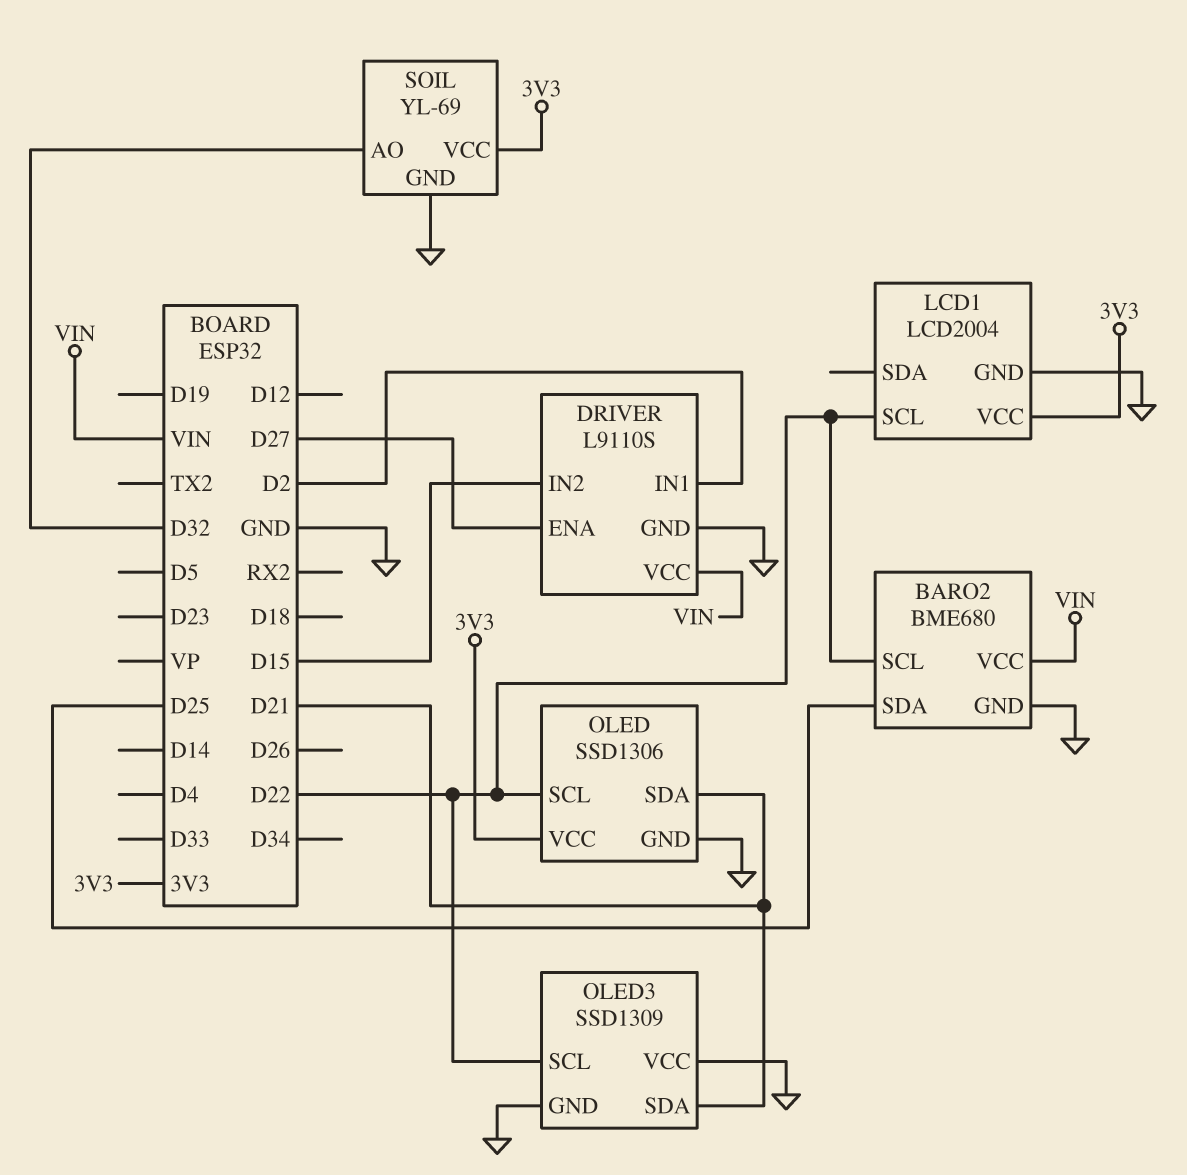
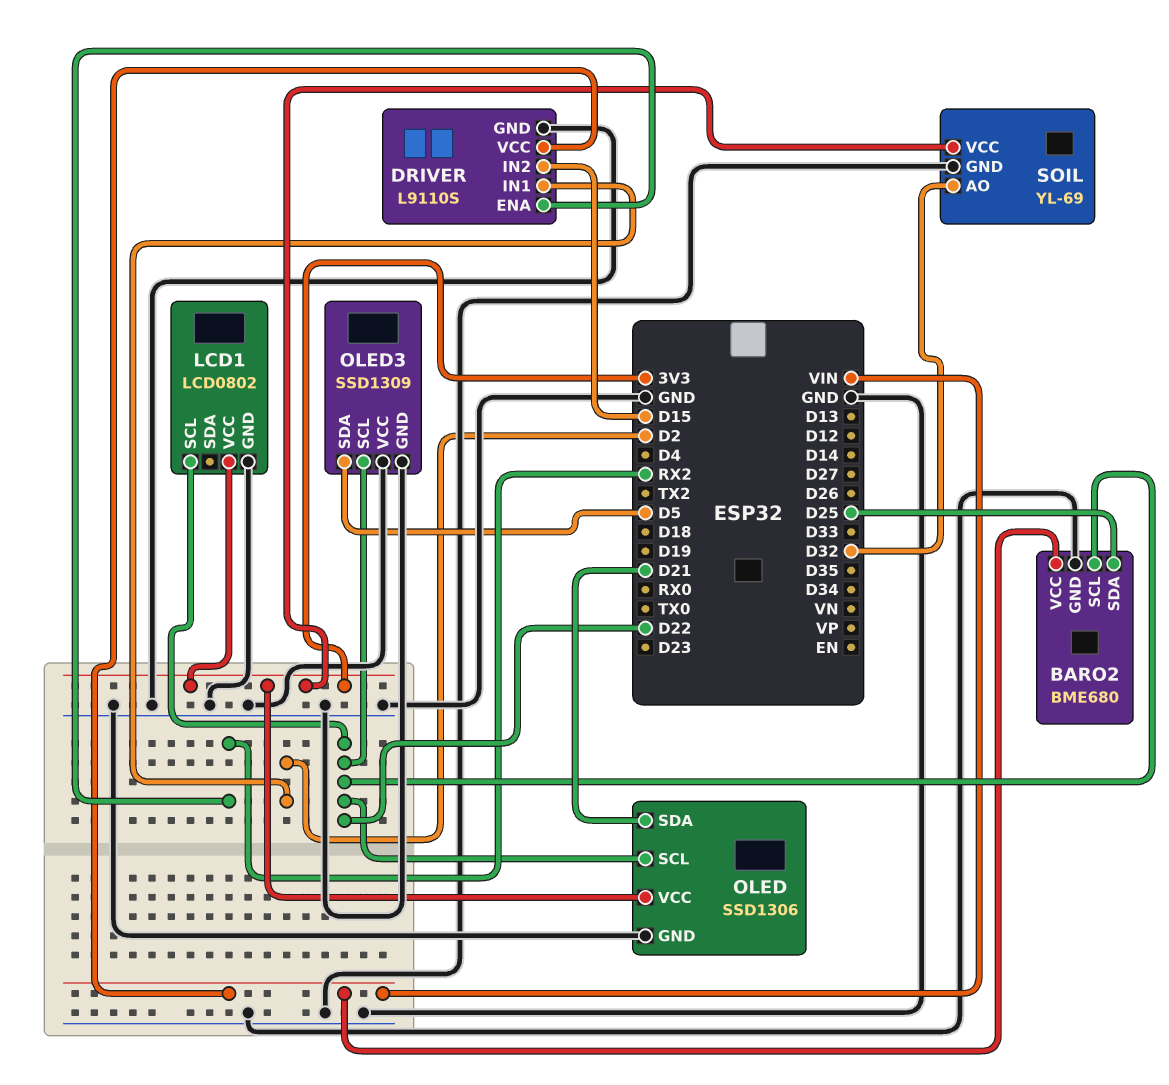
DRIVER pin ENA: D27 -> RX2
LCD1: LCD2004 -> LCD0802
OLED3 pin SDA: D21 -> D5

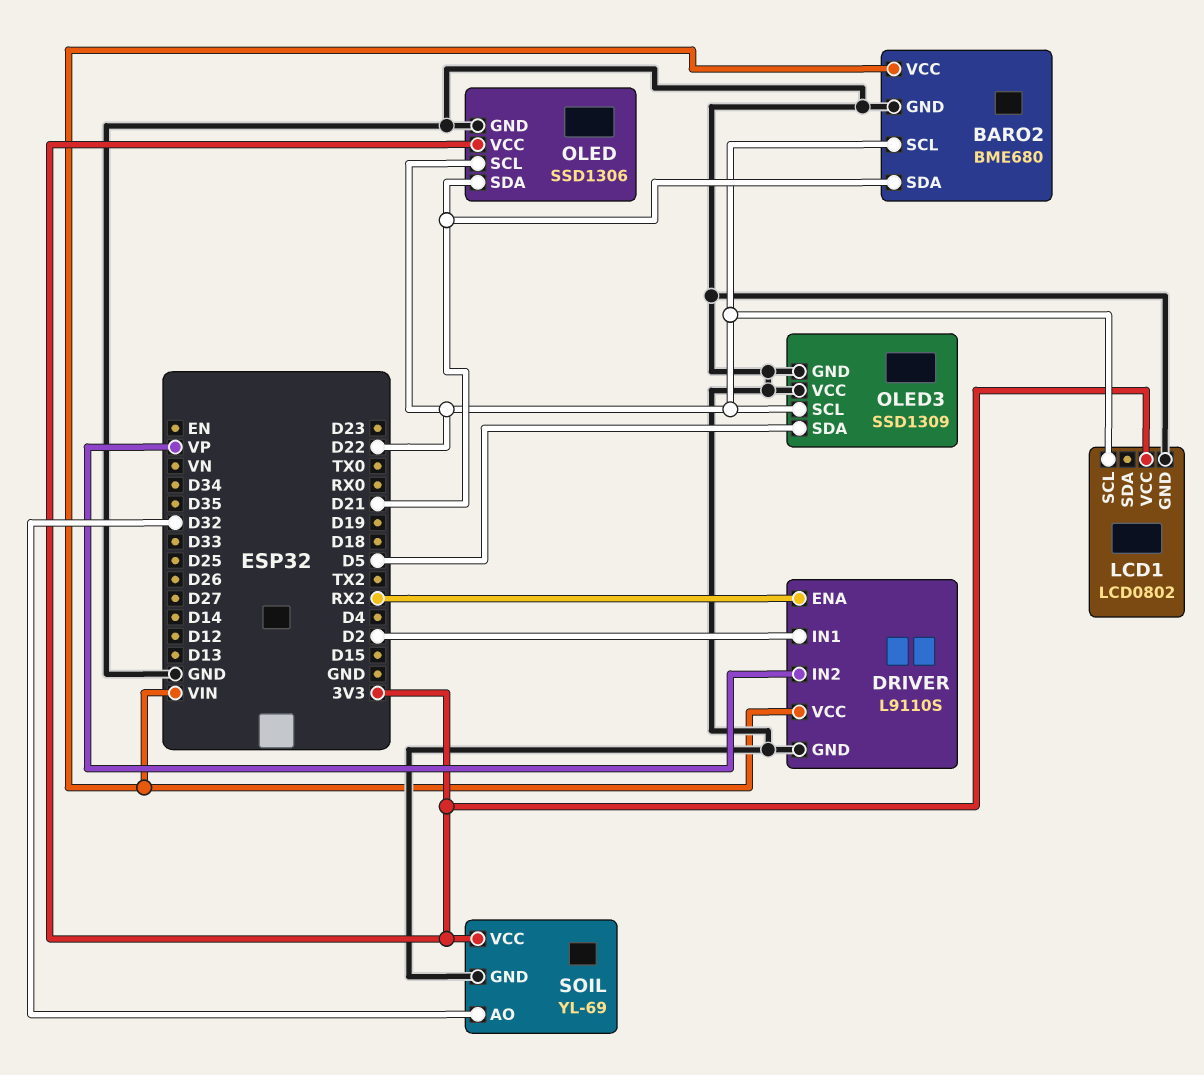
BARO2 pin SDA: D25 -> D21
DRIVER pin IN2: D15 -> VP

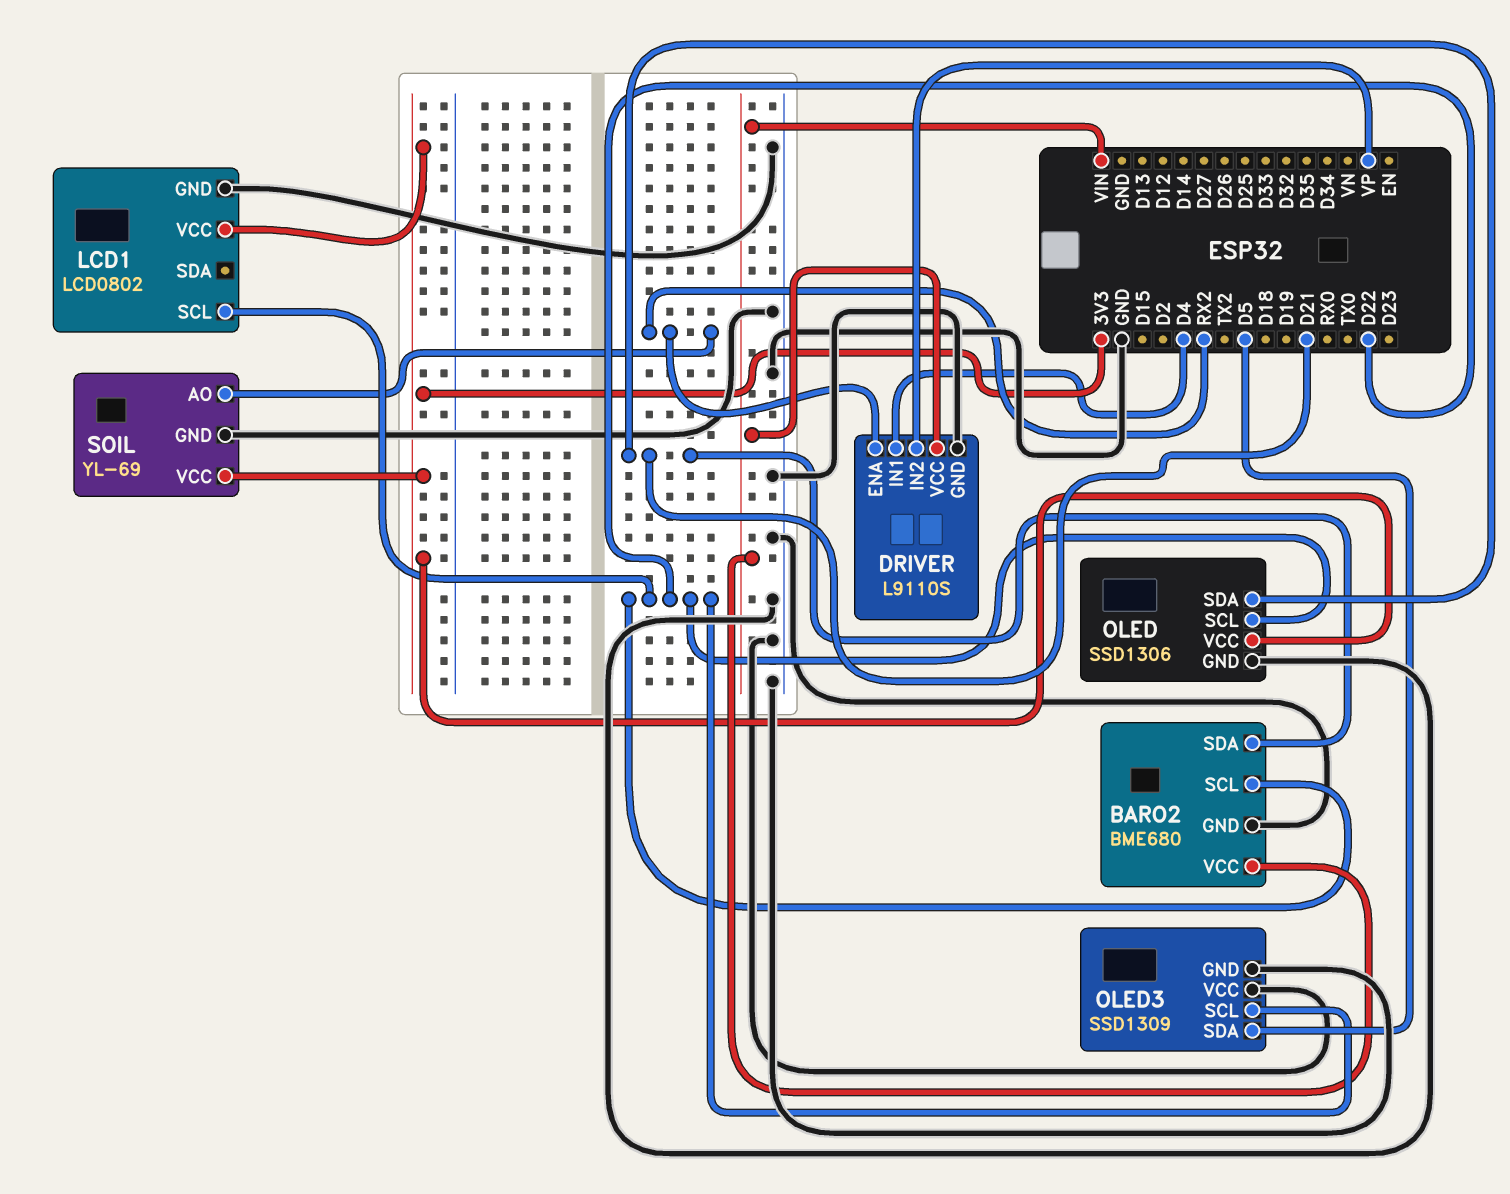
DRIVER pin IN1: D2 -> D4
SOIL pin AO: D32 -> RX2

